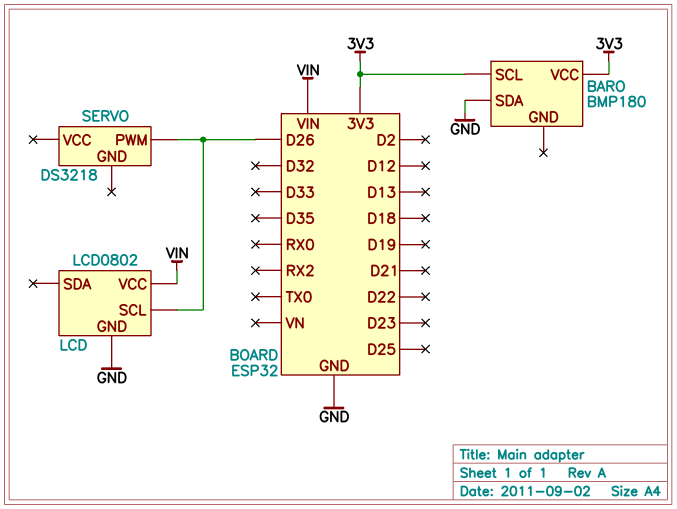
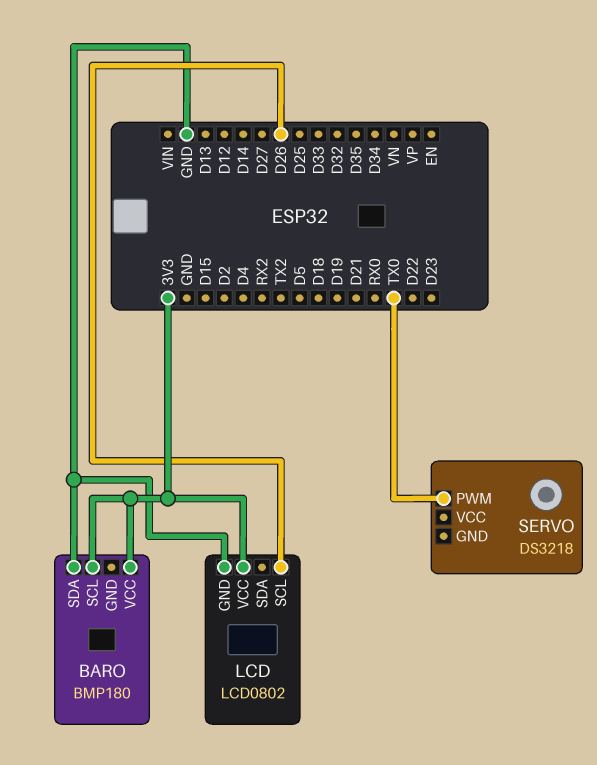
LCD pin VCC: VIN -> 3V3
SERVO pin PWM: D26 -> TX0

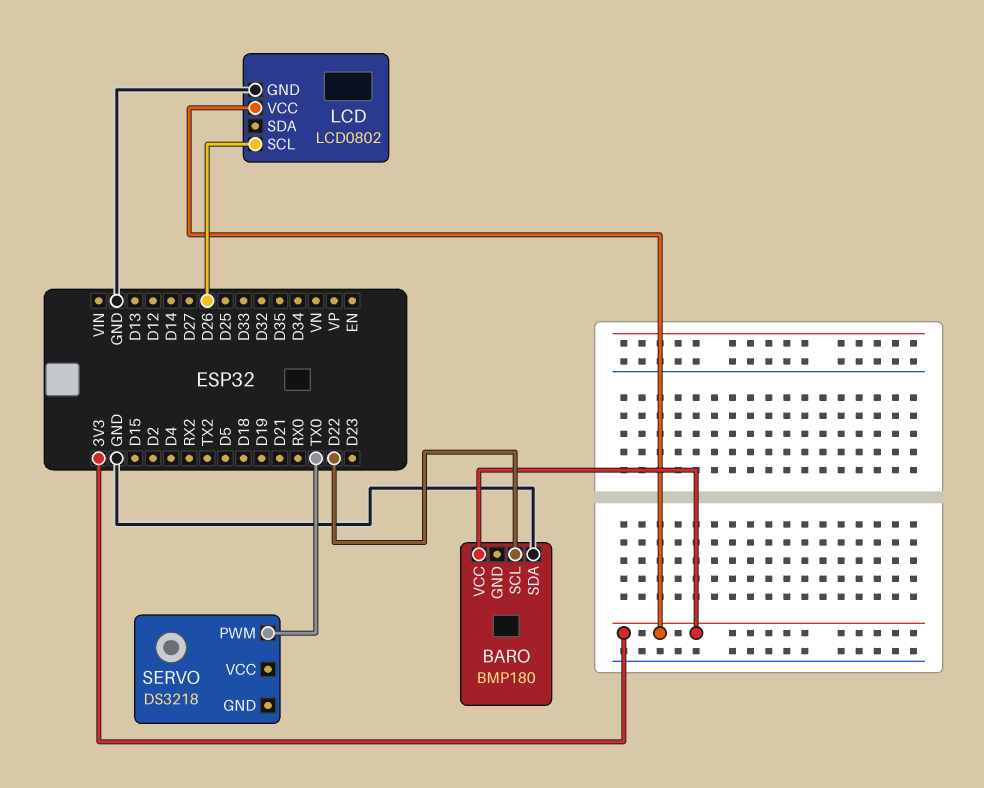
BARO pin SCL: 3V3 -> D22

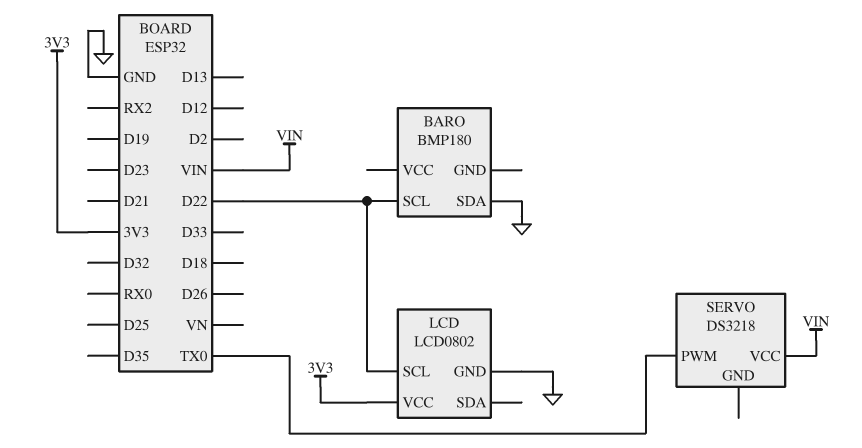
BARO pin VCC: 3V3 -> none
LCD pin SCL: D26 -> D22
SERVO pin VCC: none -> VIN

